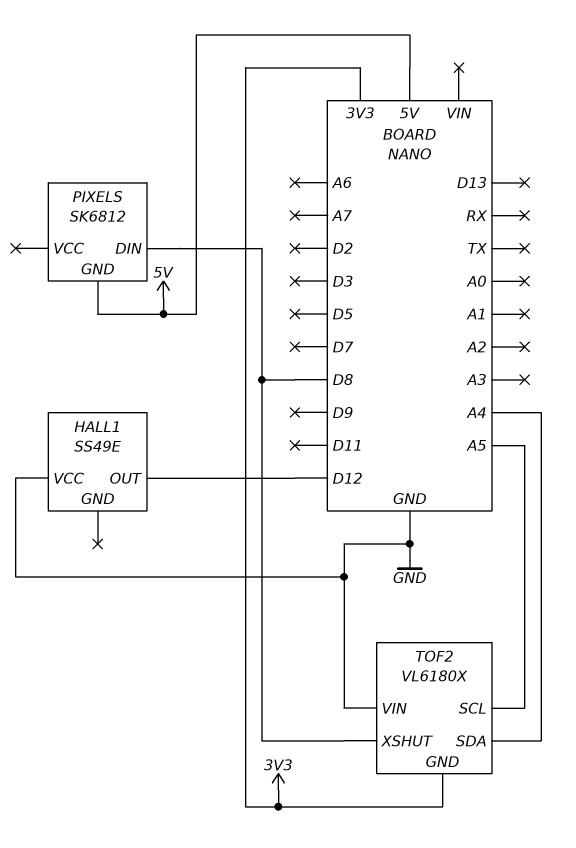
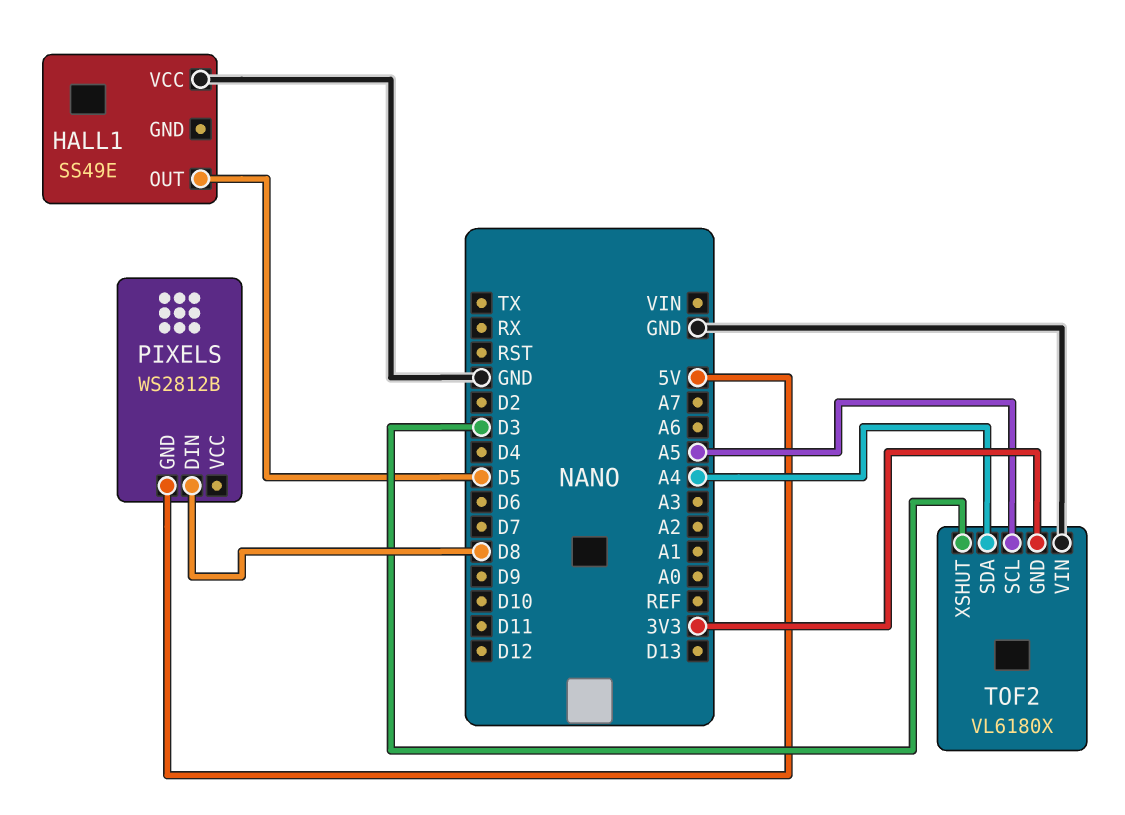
HALL1 pin OUT: D12 -> D5
PIXELS: SK6812 -> WS2812B
TOF2 pin XSHUT: D8 -> D3

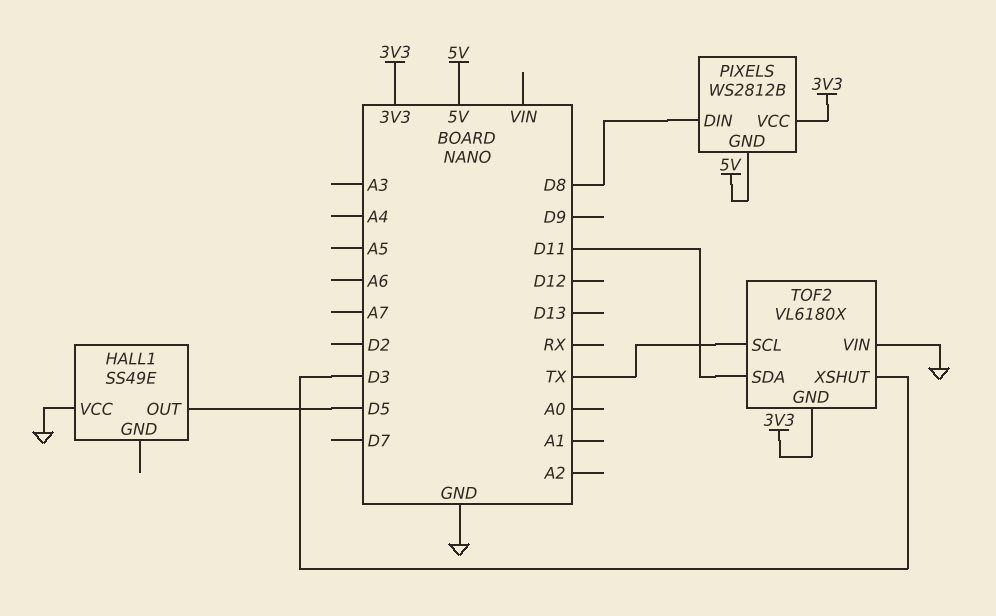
PIXELS pin VCC: none -> 3V3
TOF2 pin SCL: A5 -> TX
TOF2 pin SDA: A4 -> D11

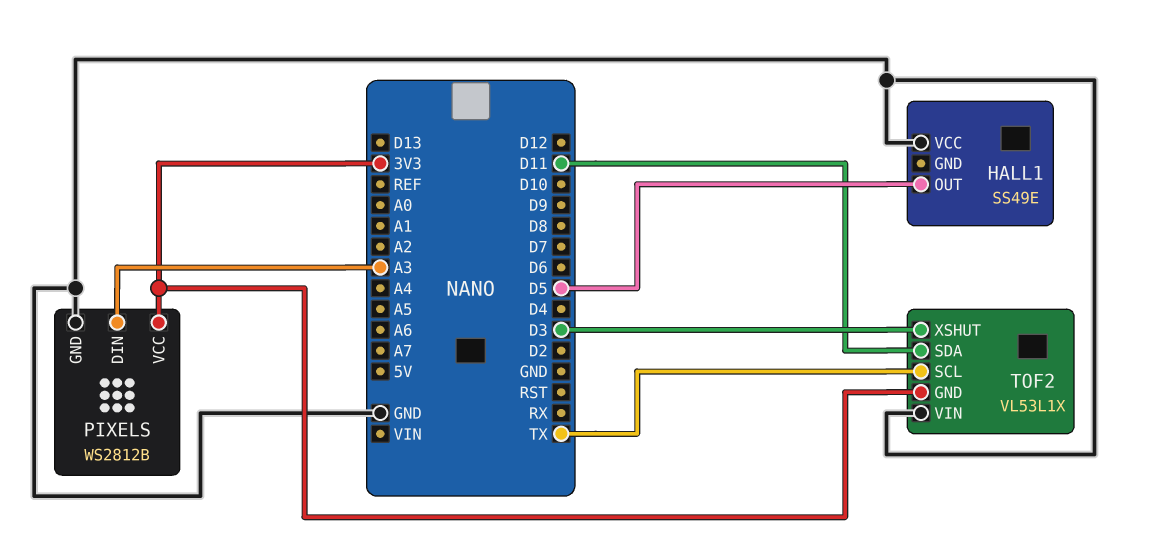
PIXELS pin DIN: D8 -> A3
PIXELS pin GND: 5V -> GND
TOF2: VL6180X -> VL53L1X

